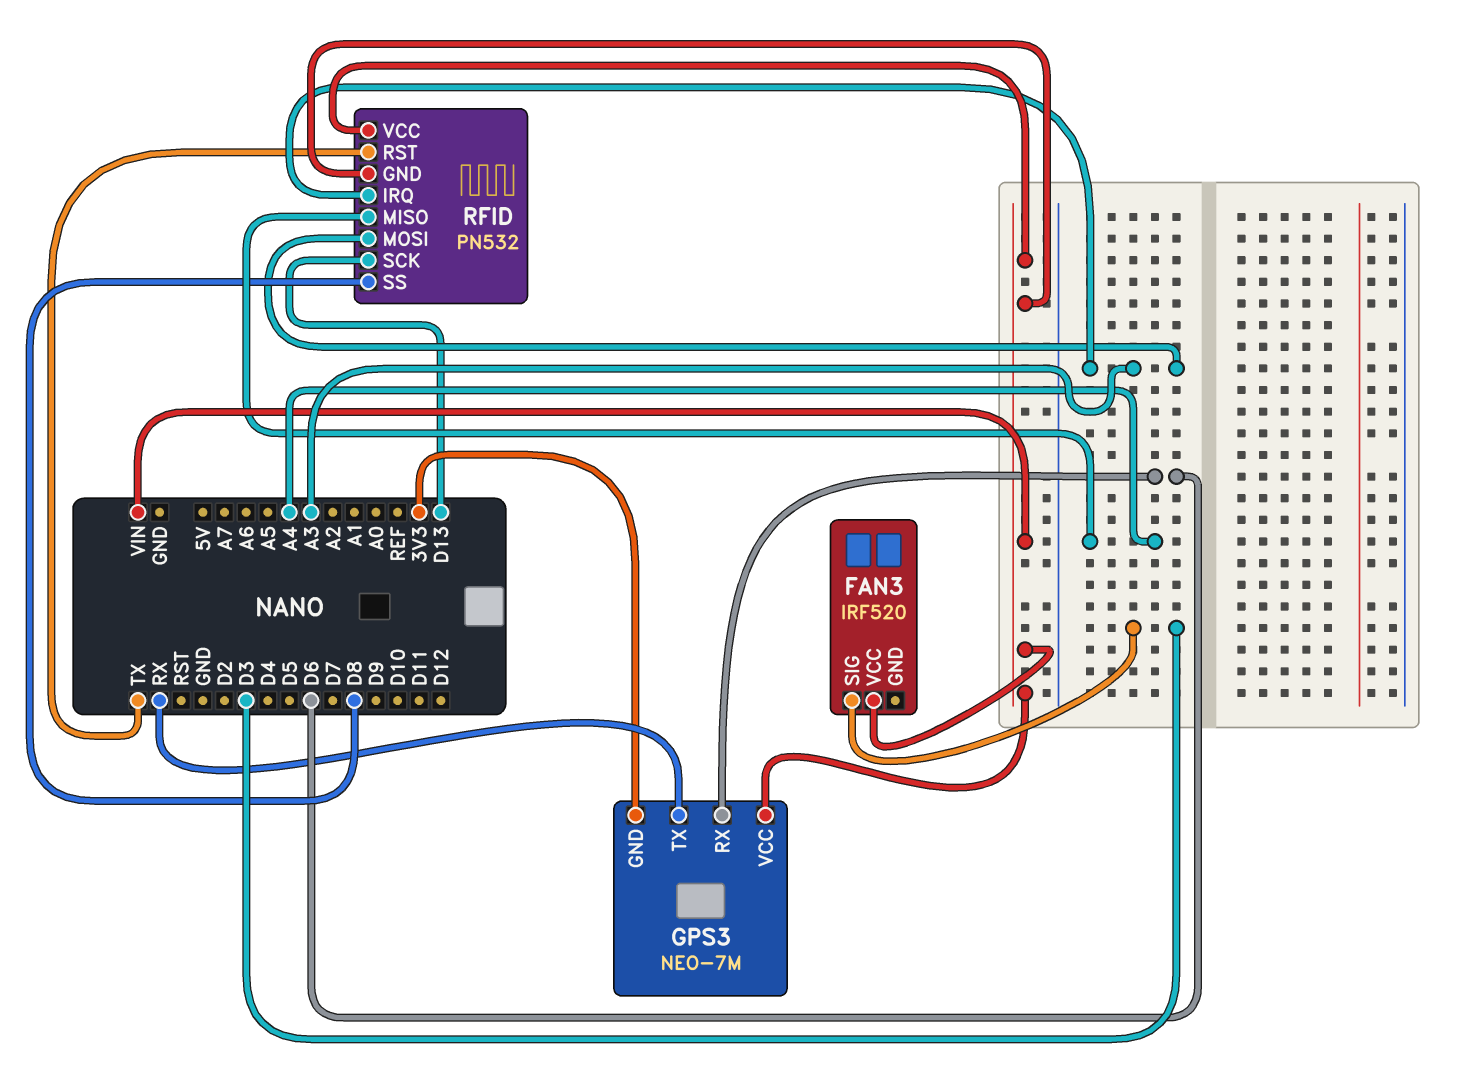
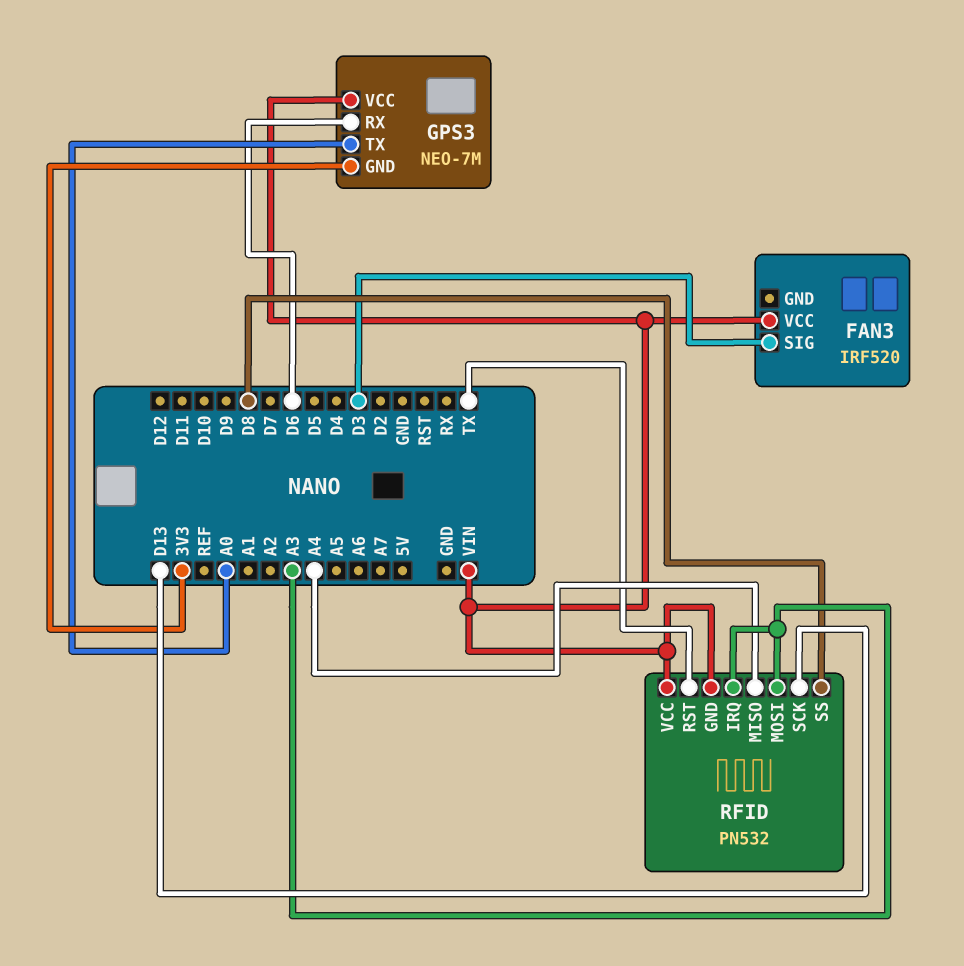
GPS3 pin TX: RX -> A0

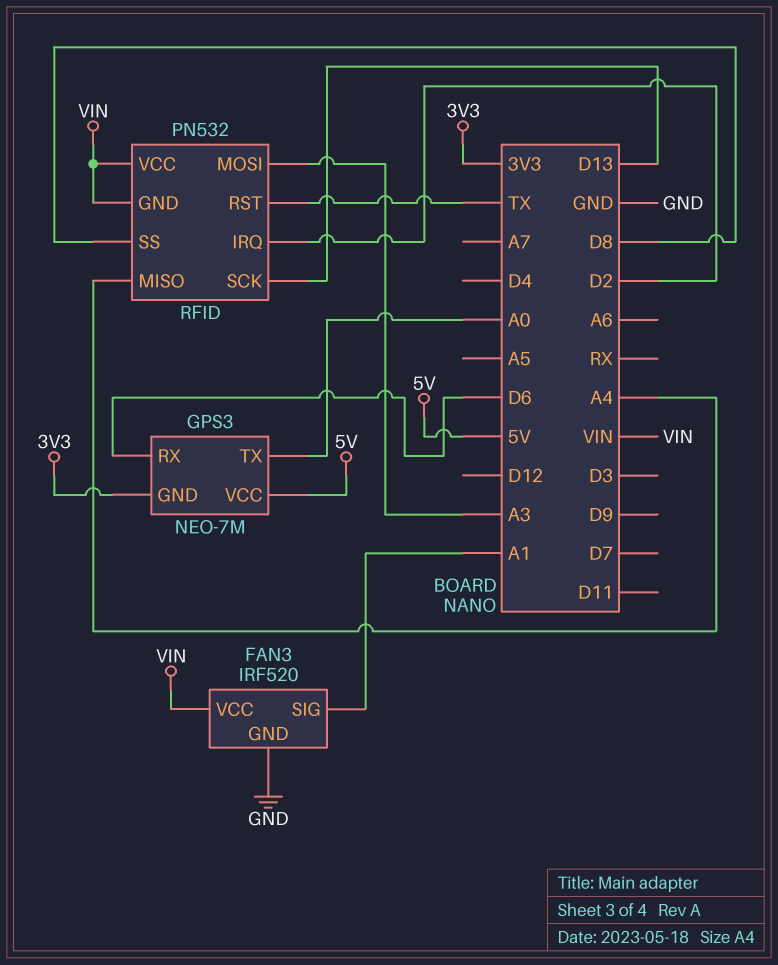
FAN3 pin GND: none -> GND
FAN3 pin SIG: D3 -> A1
GPS3 pin VCC: VIN -> 5V
RFID pin IRQ: A3 -> D2

